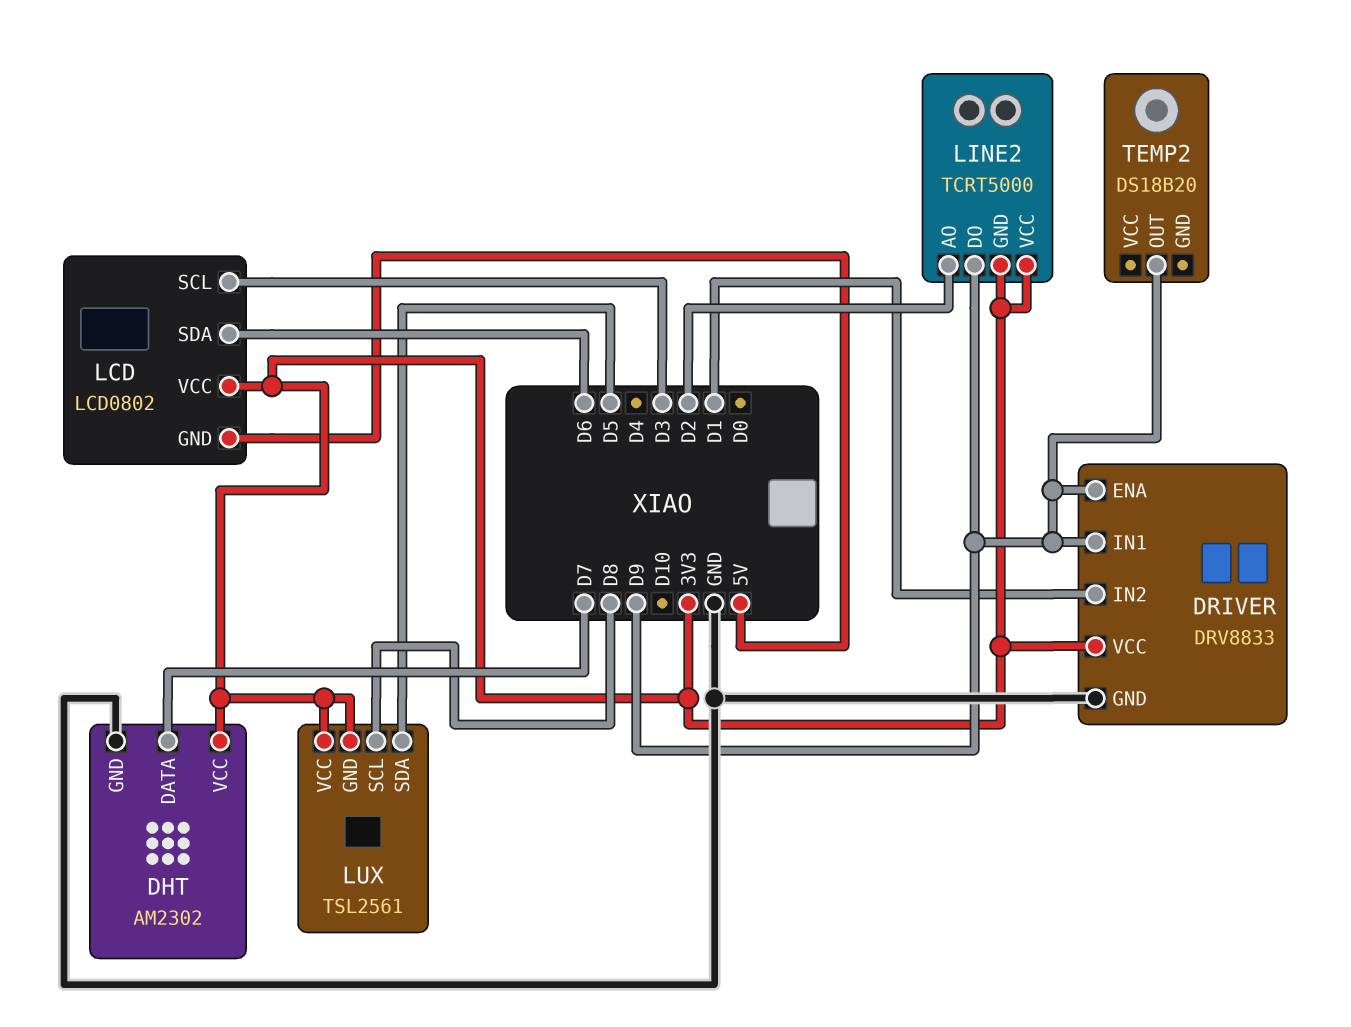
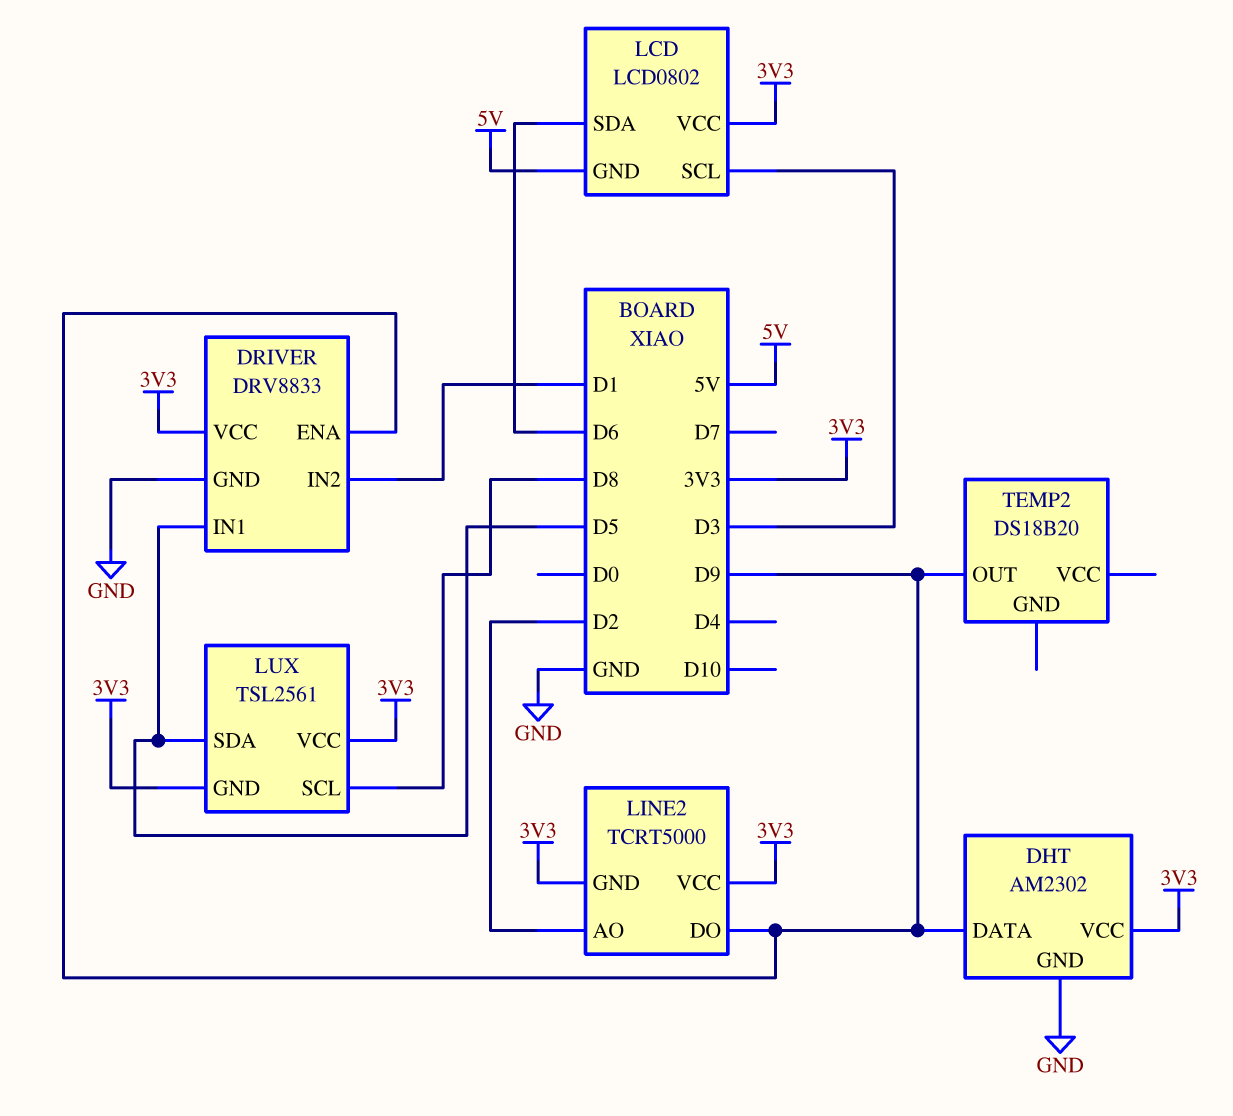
DHT pin DATA: D7 -> D9
DRIVER pin IN1: D9 -> D5

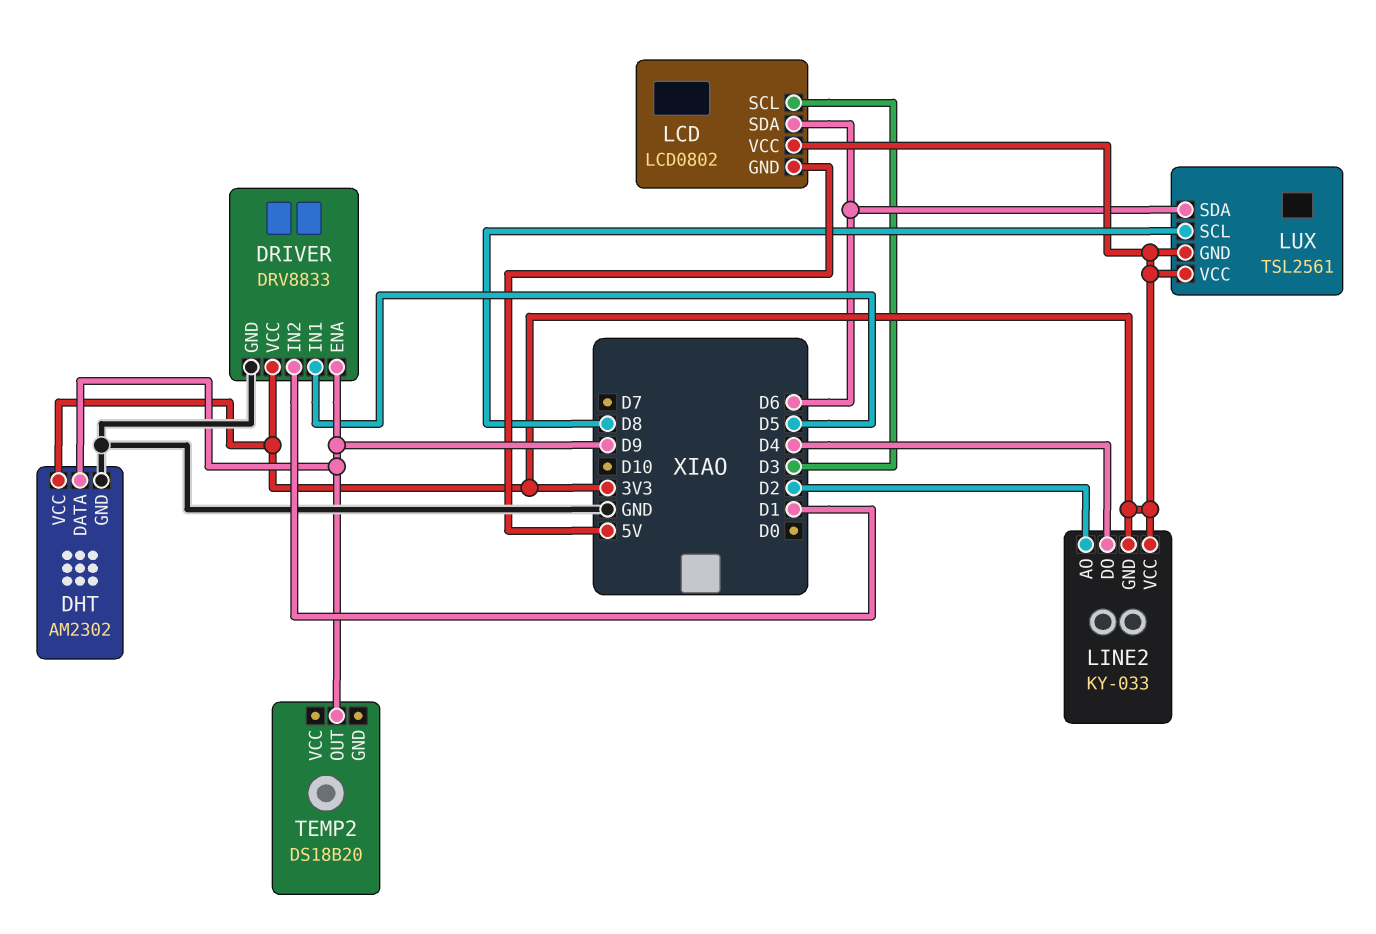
LINE2: TCRT5000 -> KY-033
LINE2 pin DO: D9 -> D4
LUX pin SDA: D5 -> D6

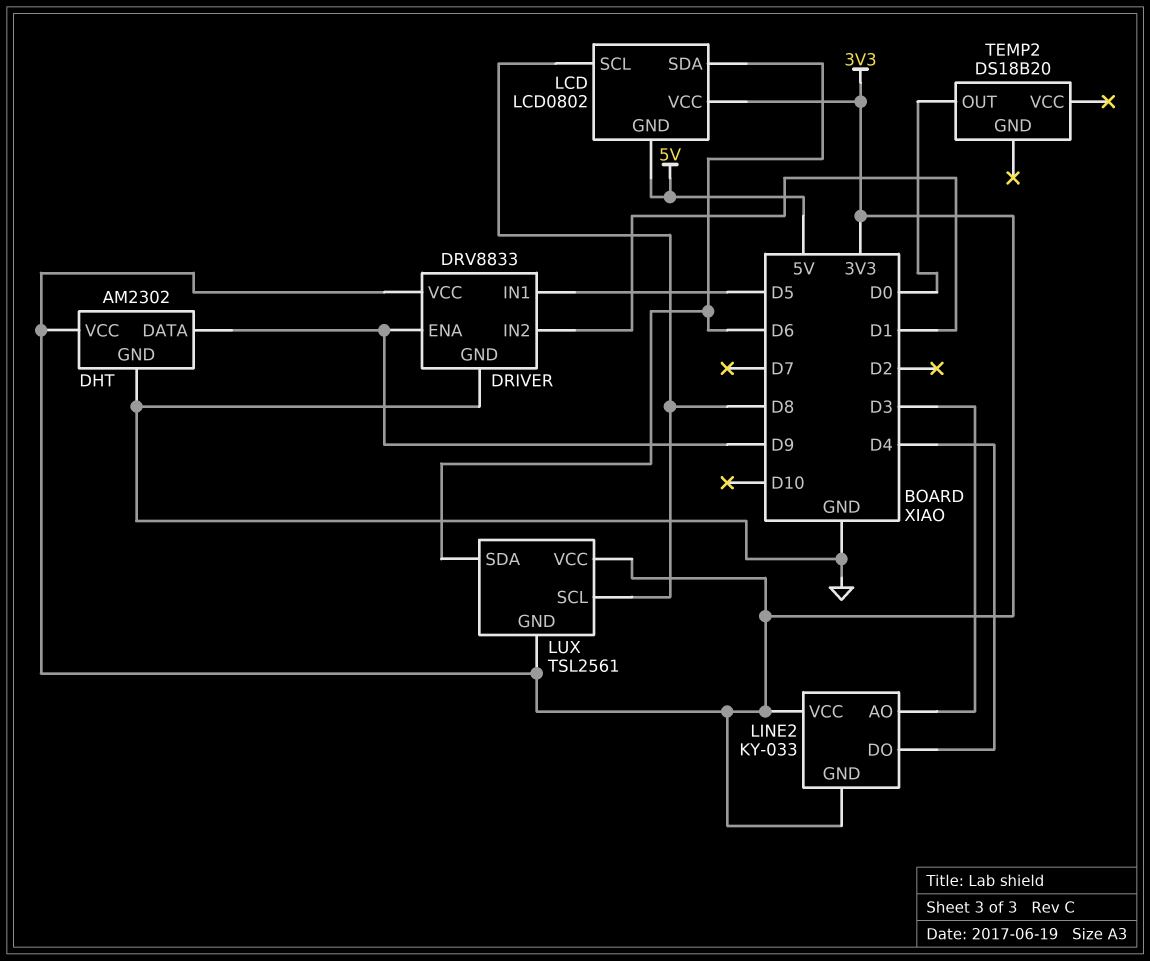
LCD pin SCL: D3 -> D8
LINE2 pin AO: D2 -> D3
TEMP2 pin OUT: D9 -> D0

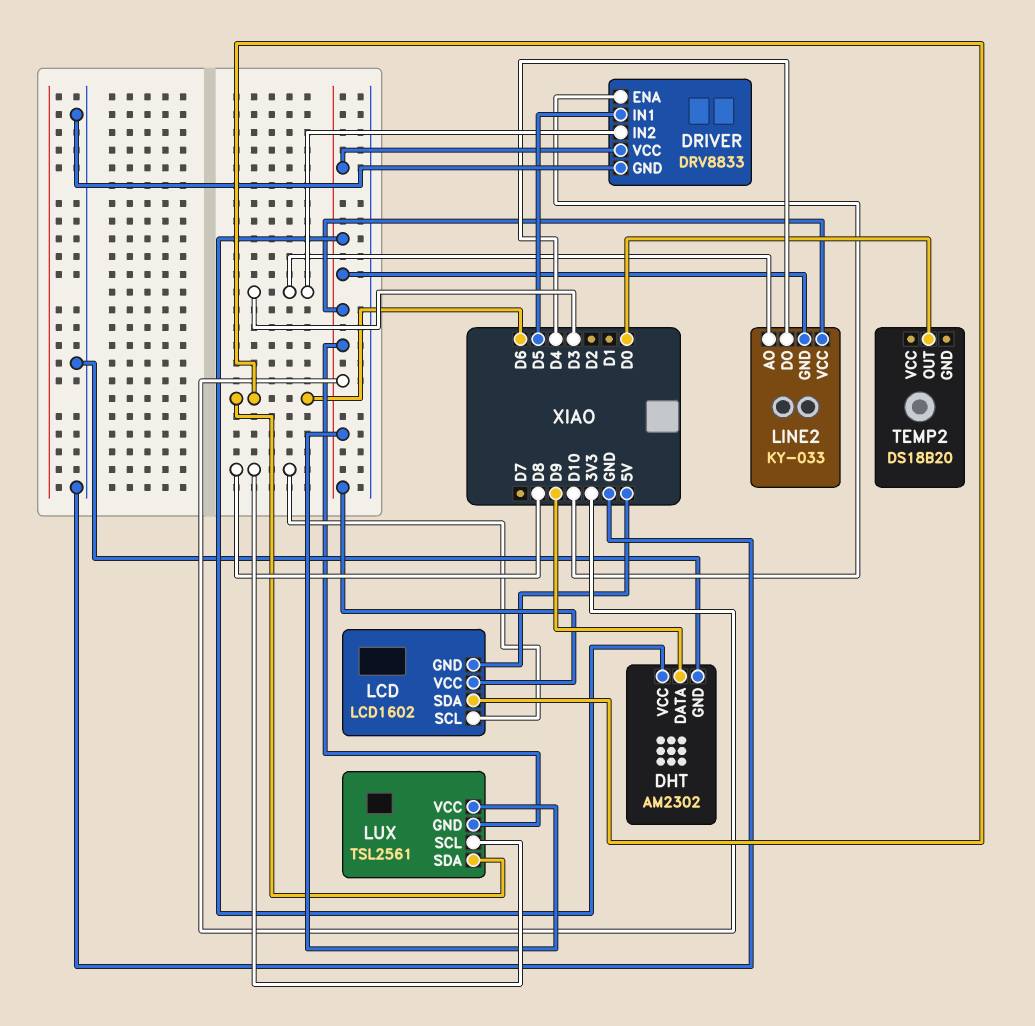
DRIVER pin ENA: D9 -> D10
DRIVER pin IN2: D1 -> D3
LCD: LCD0802 -> LCD1602

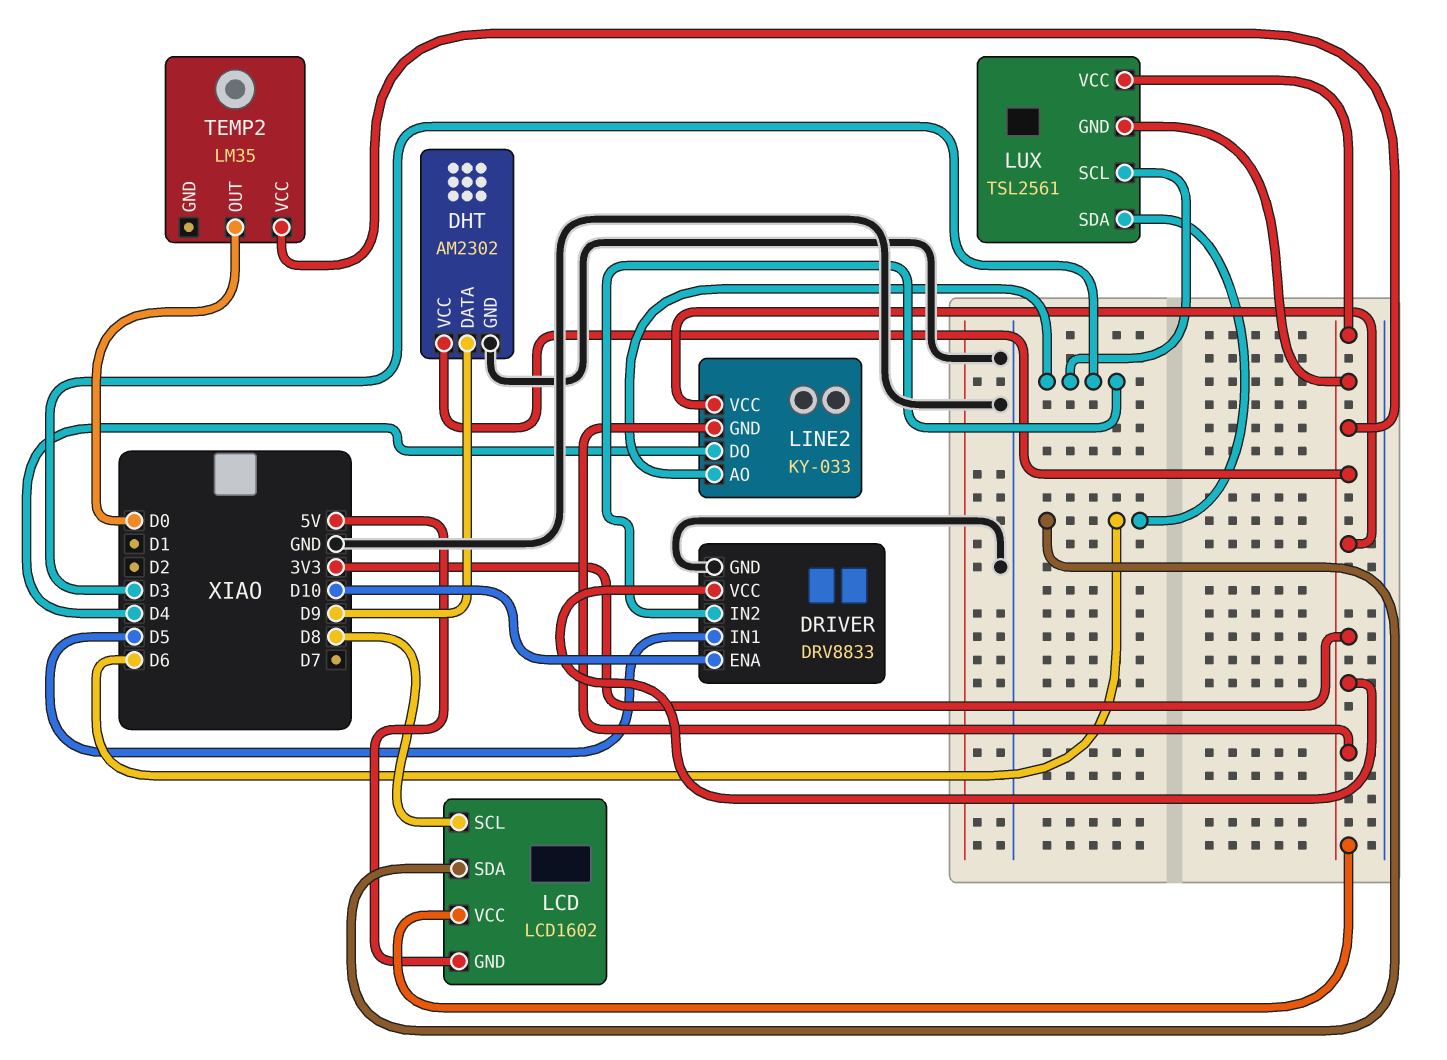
LUX pin SCL: D8 -> D3
TEMP2: DS18B20 -> LM35
TEMP2 pin VCC: none -> 3V3

